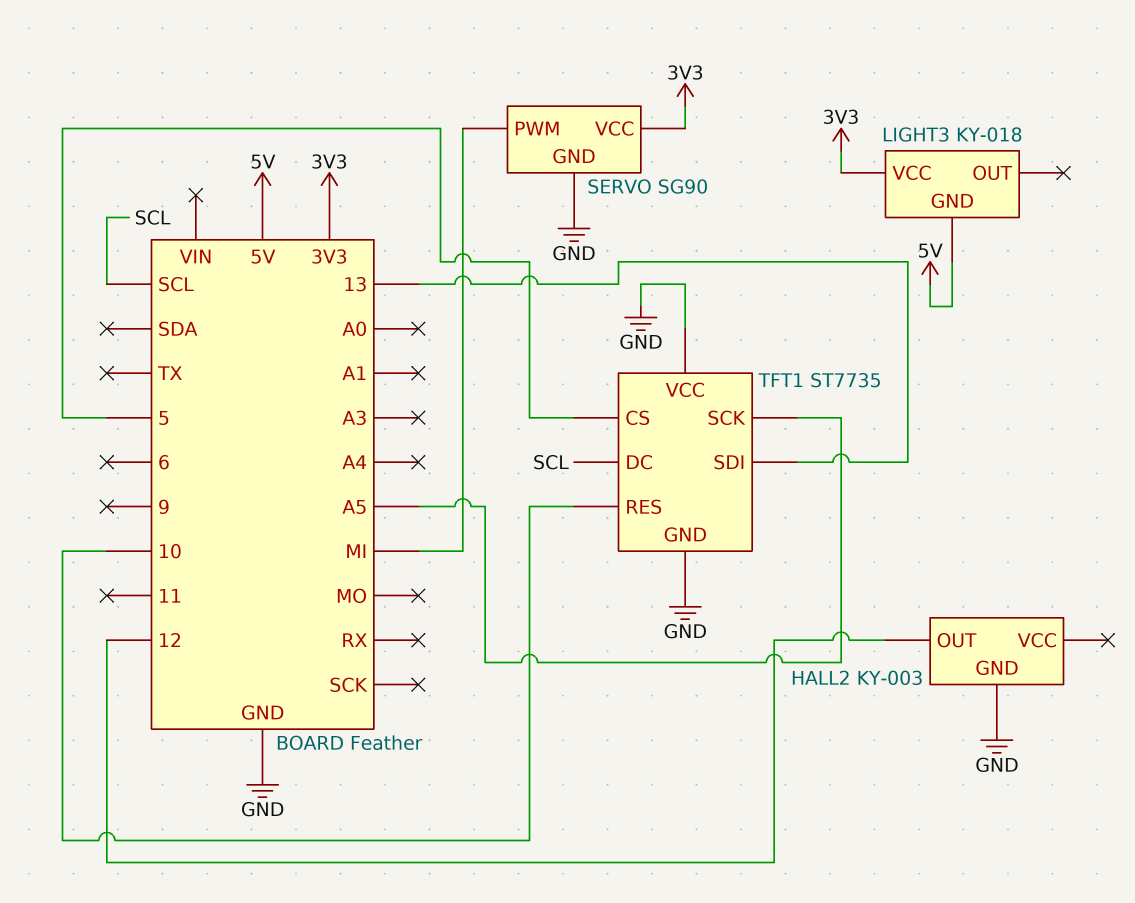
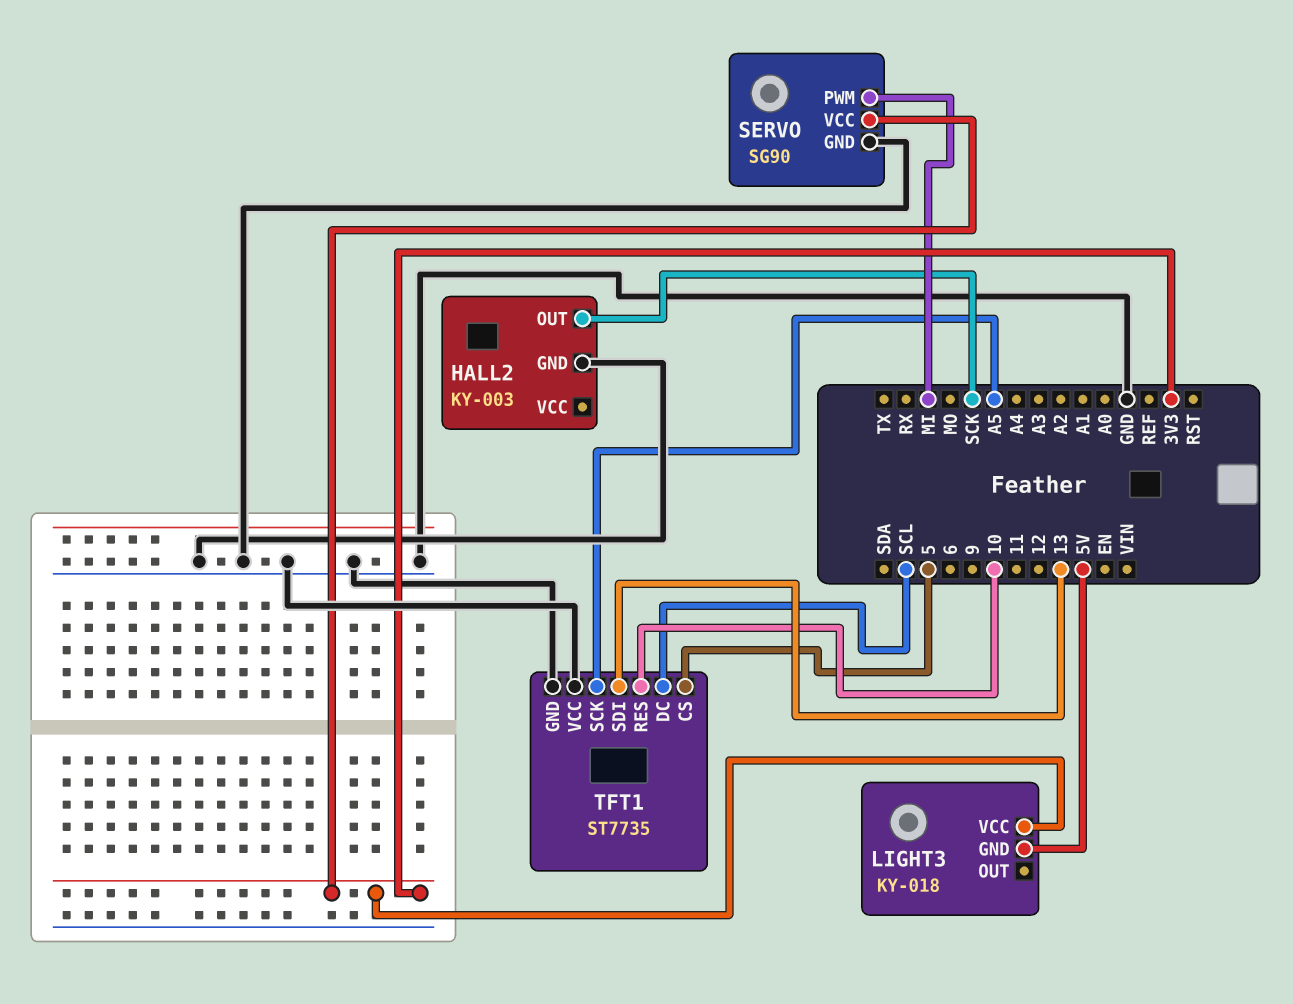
HALL2 pin OUT: 12 -> SCK

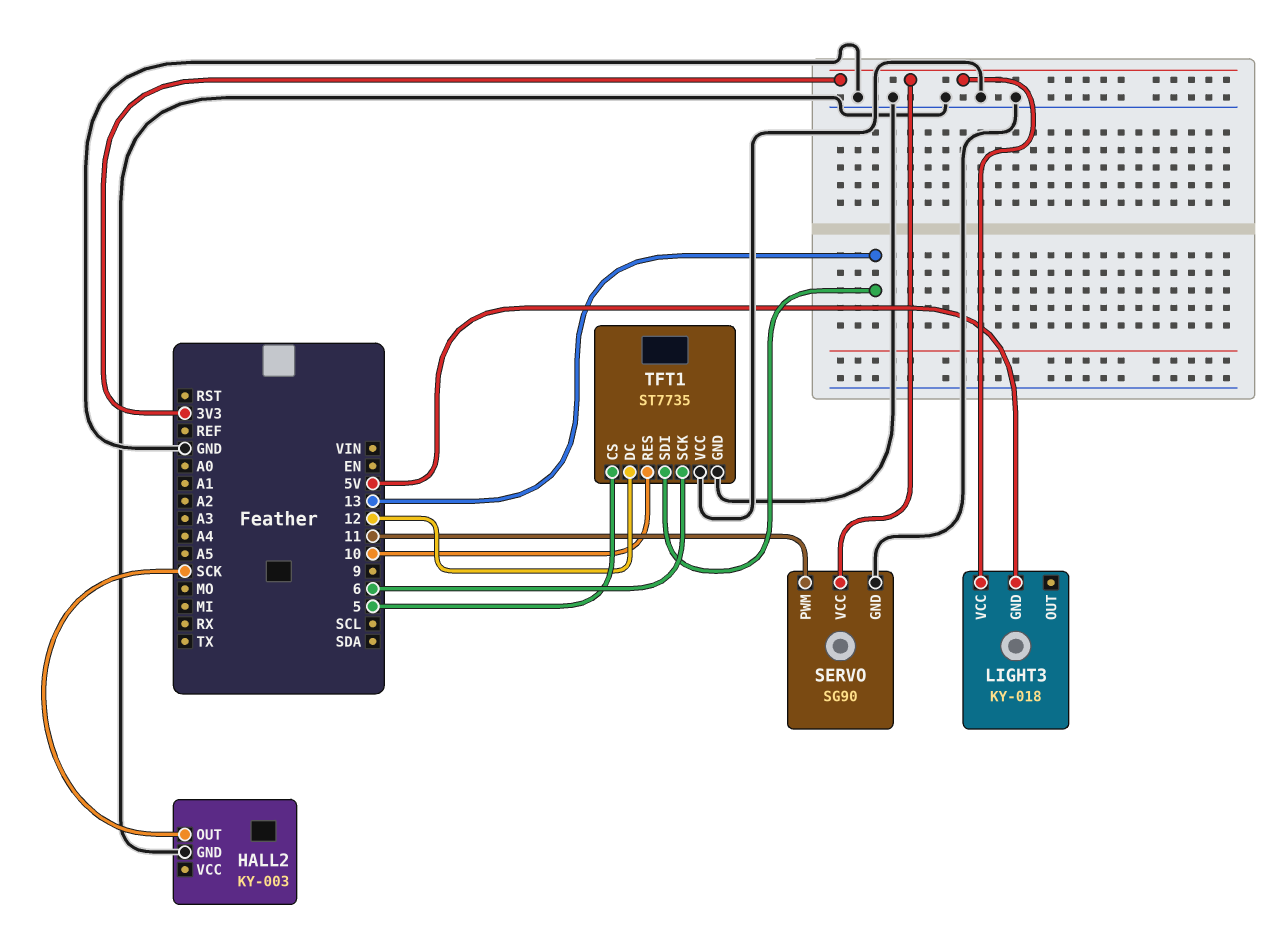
SERVO pin PWM: MI -> 11
TFT1 pin DC: SCL -> 12
TFT1 pin SCK: A5 -> 6

